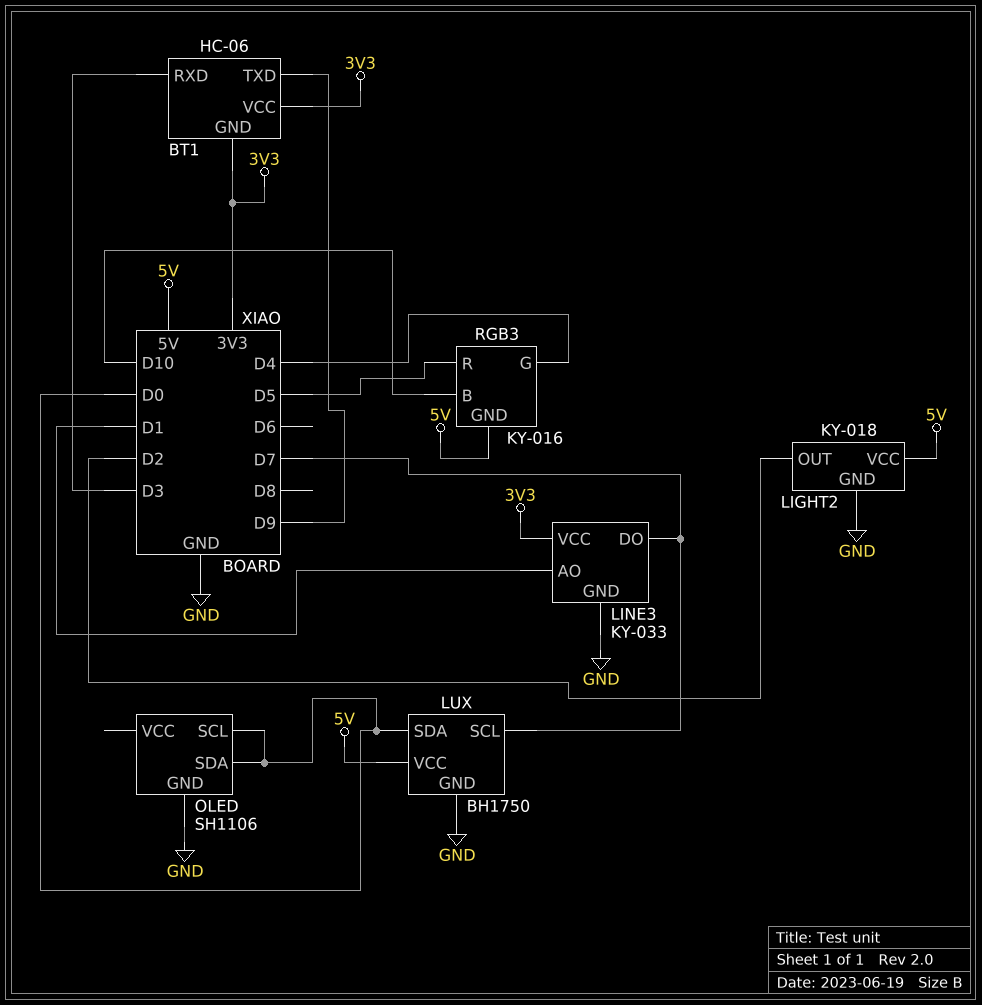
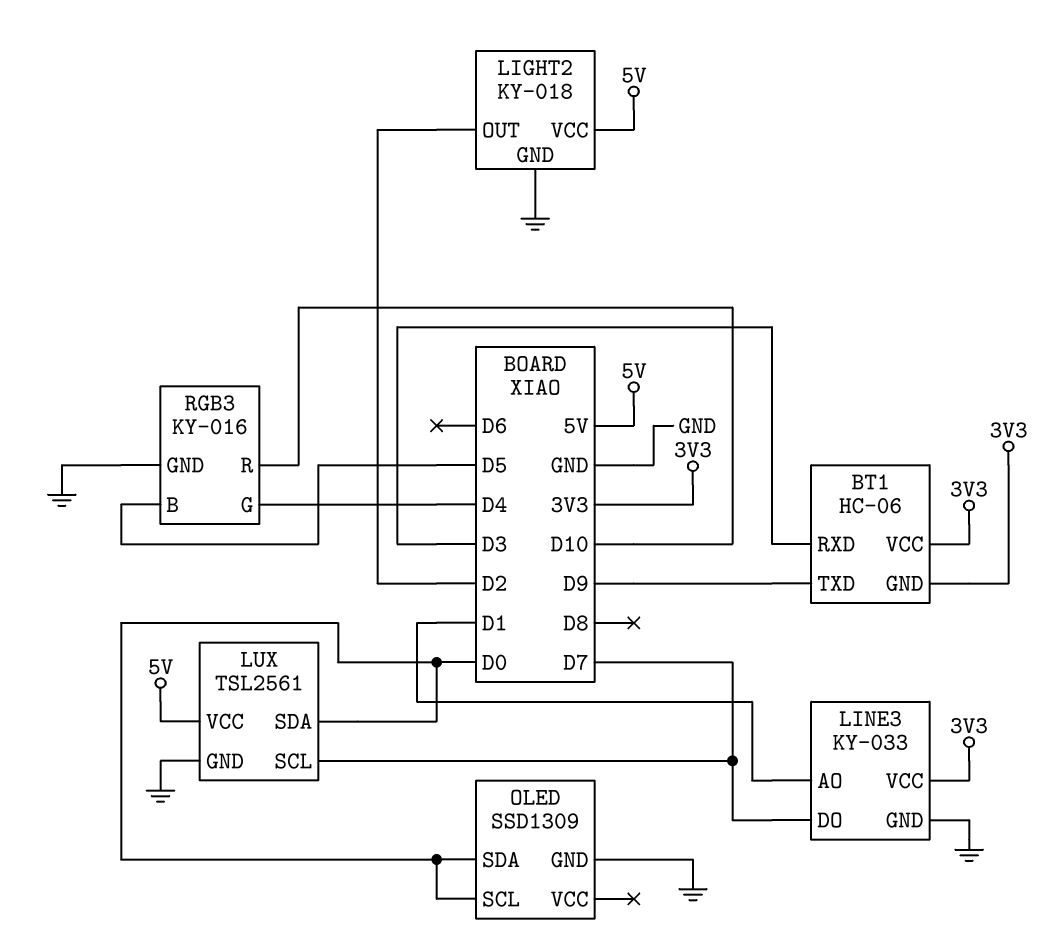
LUX: BH1750 -> TSL2561
OLED: SH1106 -> SSD1309
RGB3 pin B: D10 -> D5
RGB3 pin GND: 5V -> GND
RGB3 pin R: D5 -> D10

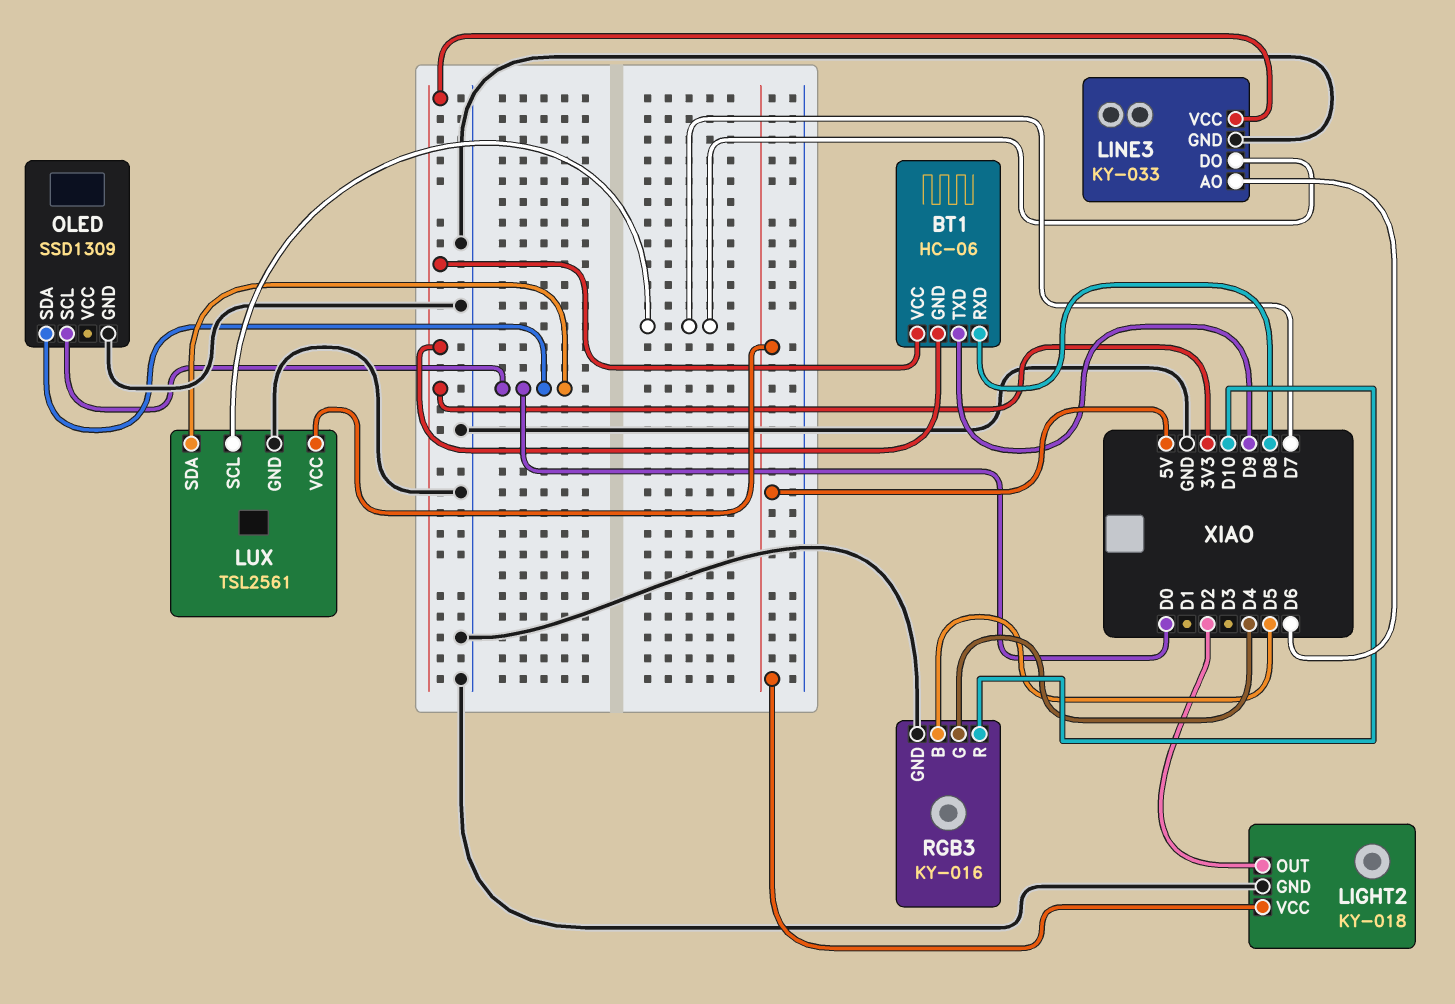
BT1 pin RXD: D3 -> D8
LINE3 pin AO: D1 -> D6

